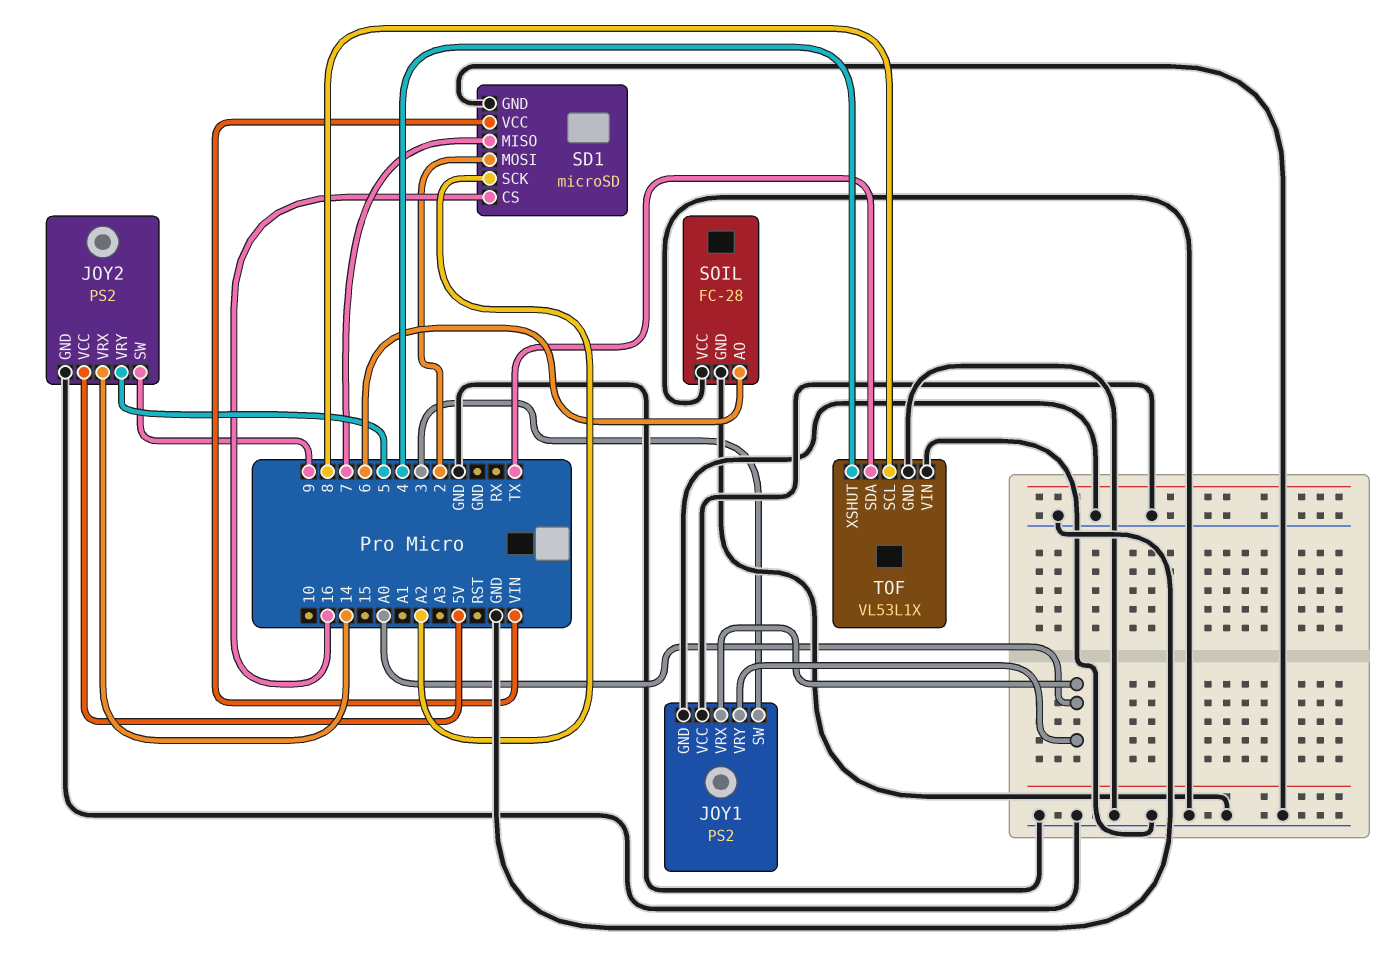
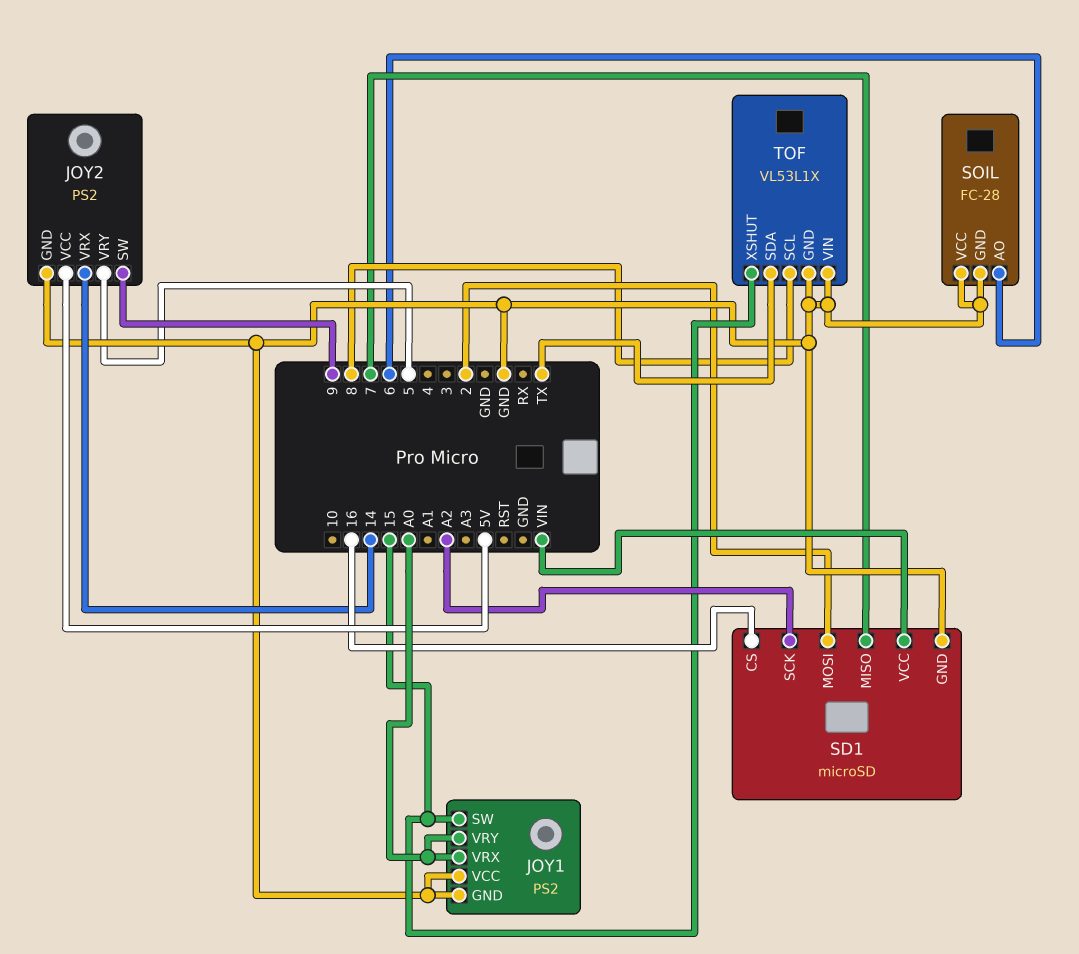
JOY1 pin SW: 3 -> 15
TOF pin XSHUT: 4 -> 15

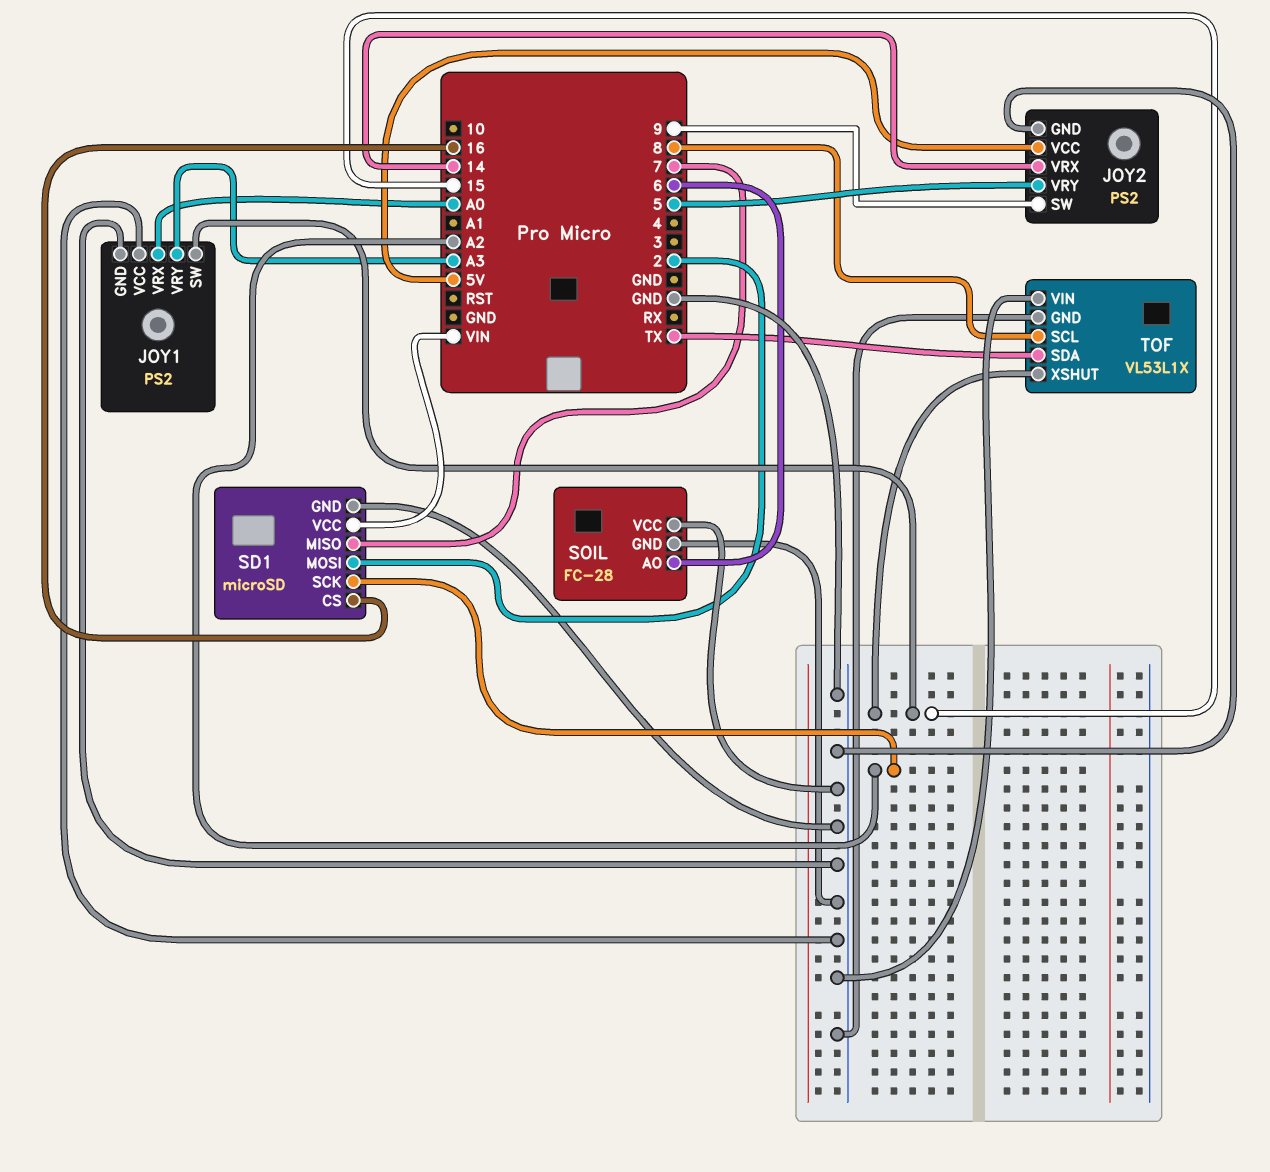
JOY1 pin VRY: A0 -> A3

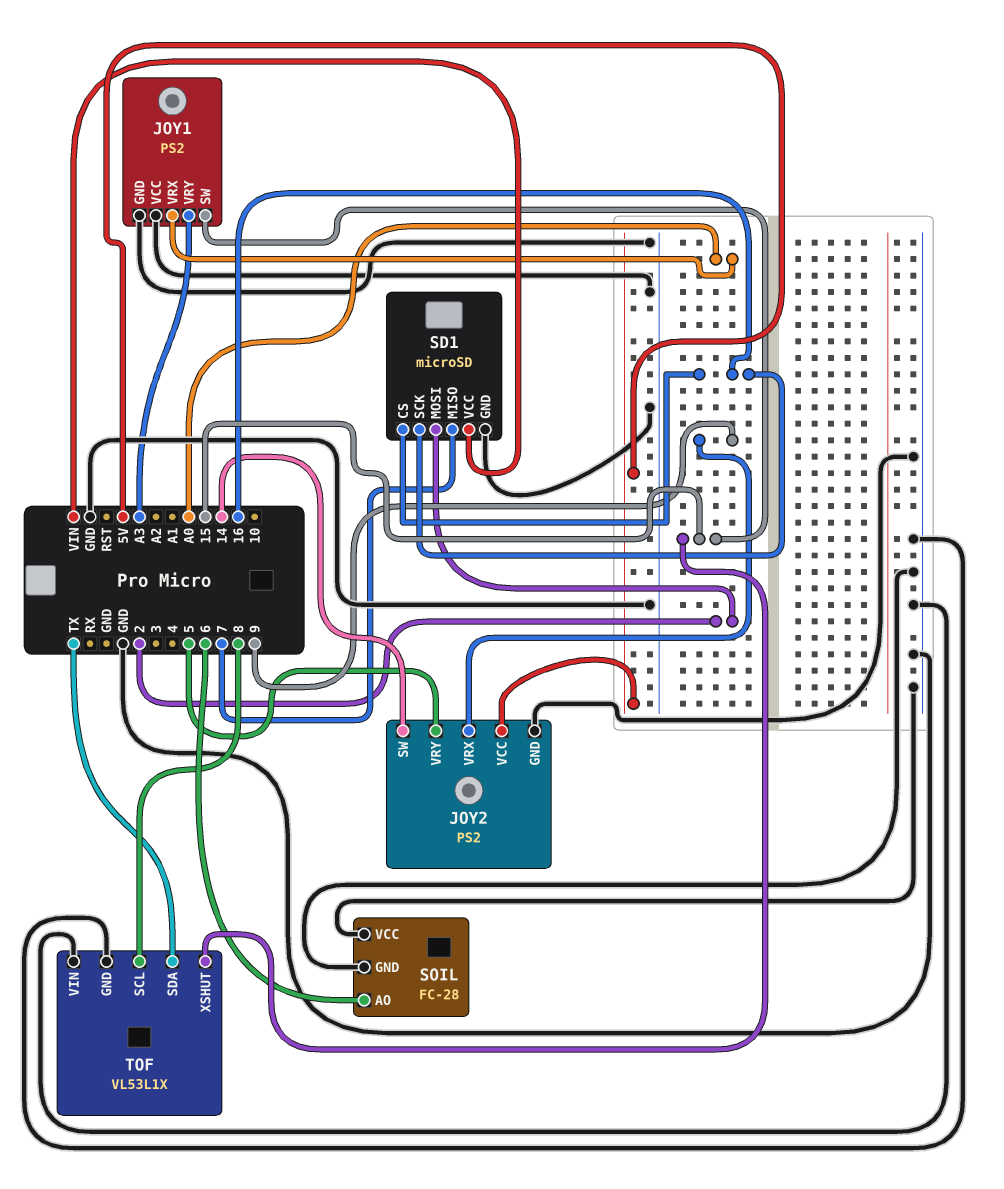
JOY2 pin SW: 9 -> 14
JOY2 pin VRX: 14 -> 9
SD1 pin SCK: A2 -> 16

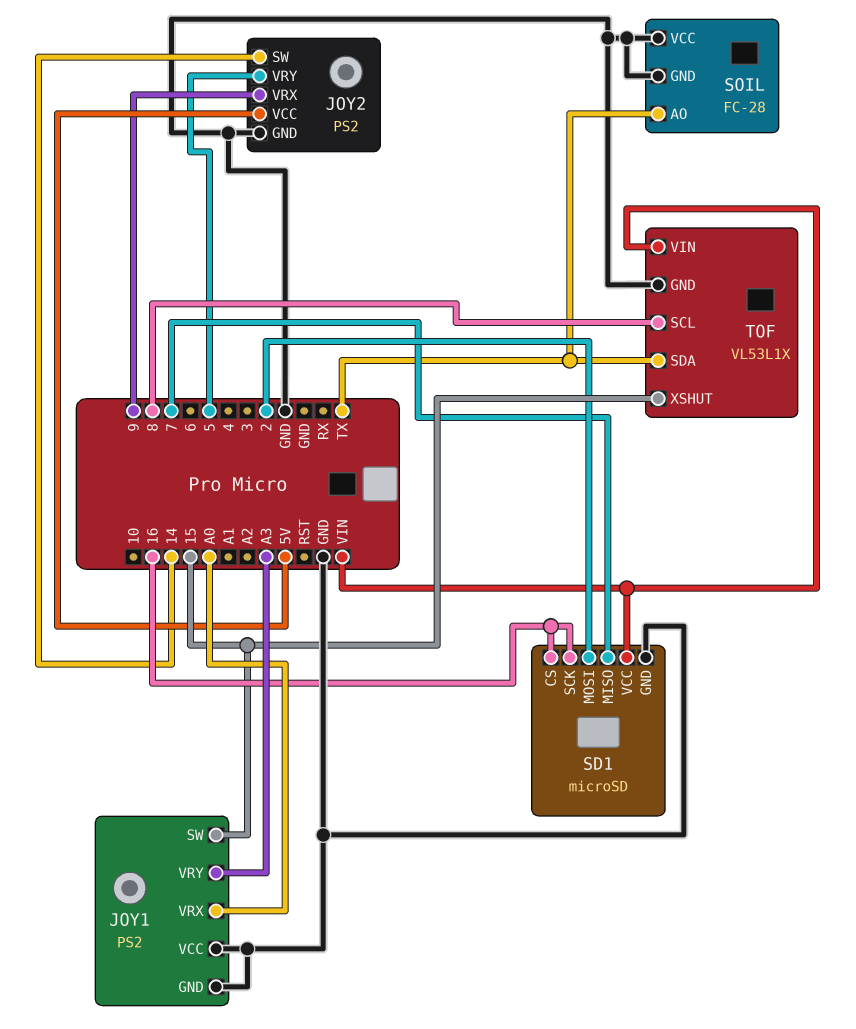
SOIL pin AO: 6 -> TX
TOF pin VIN: GND -> VIN

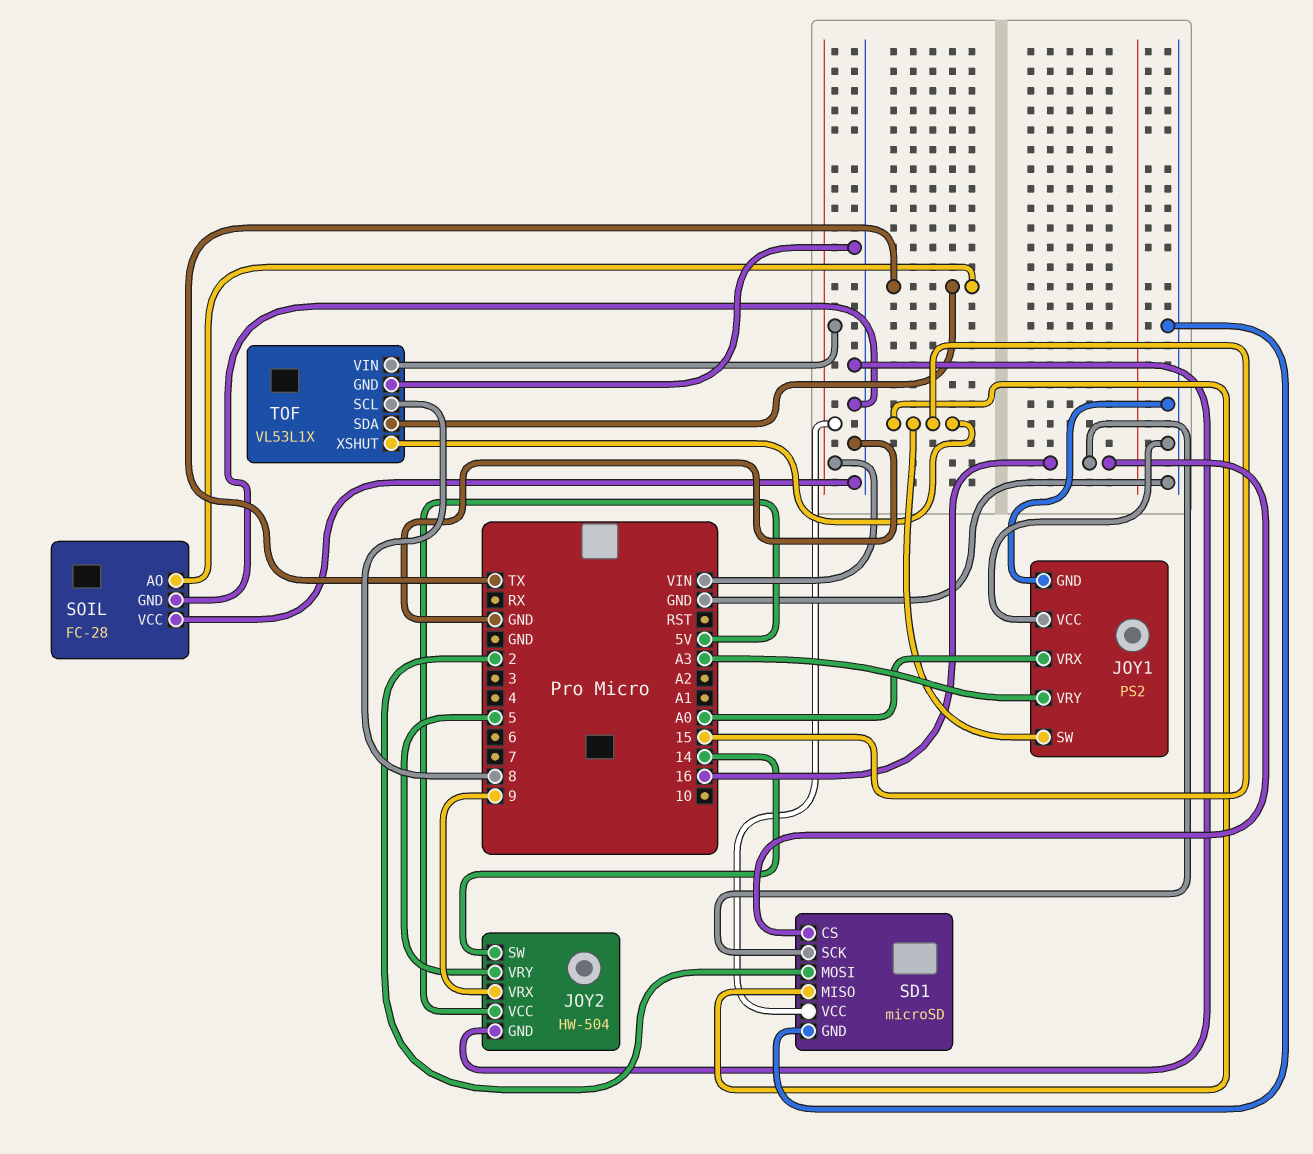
JOY2: PS2 -> HW-504
SD1 pin MISO: 7 -> 15

